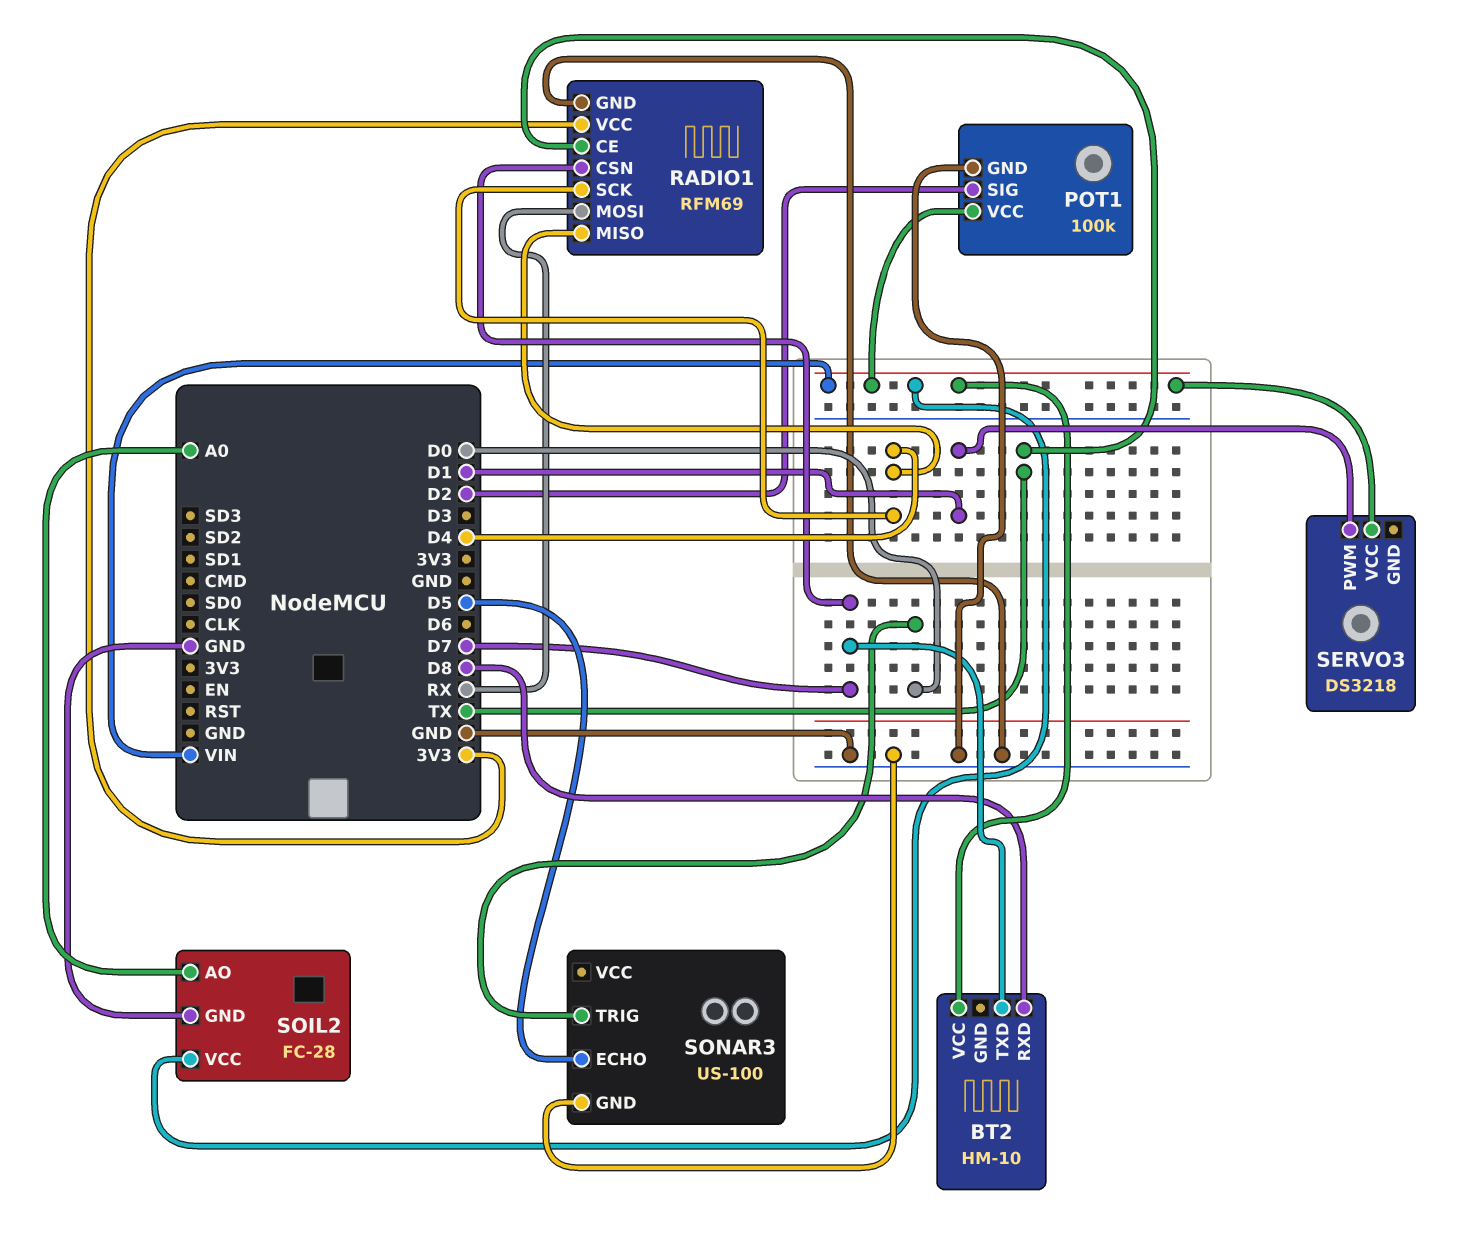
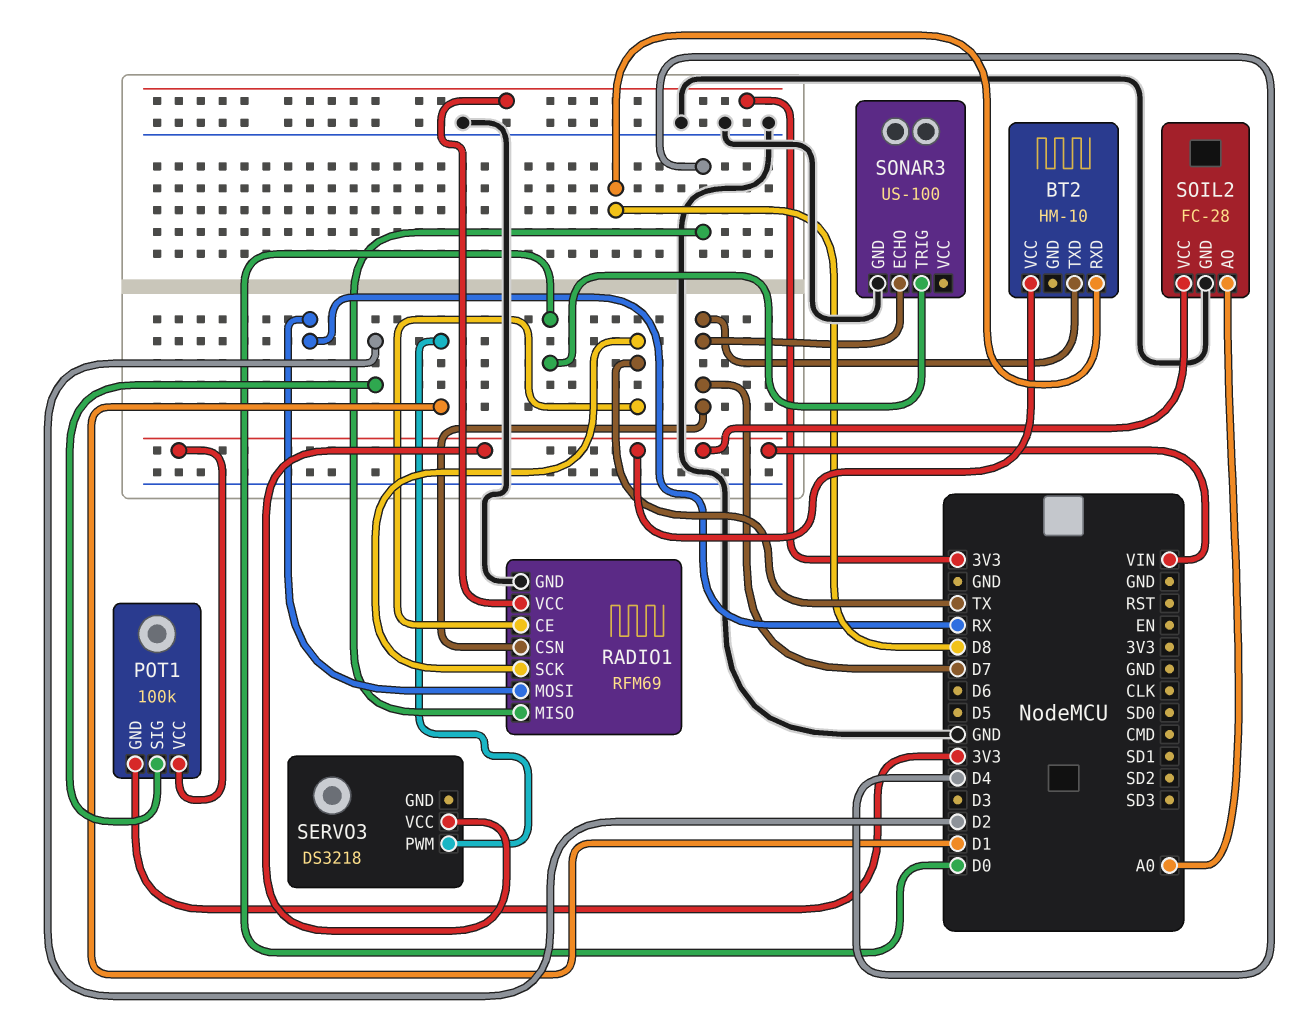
POT1 pin GND: GND -> 3V3
RADIO1 pin SCK: D4 -> TX
SONAR3 pin ECHO: D5 -> D7

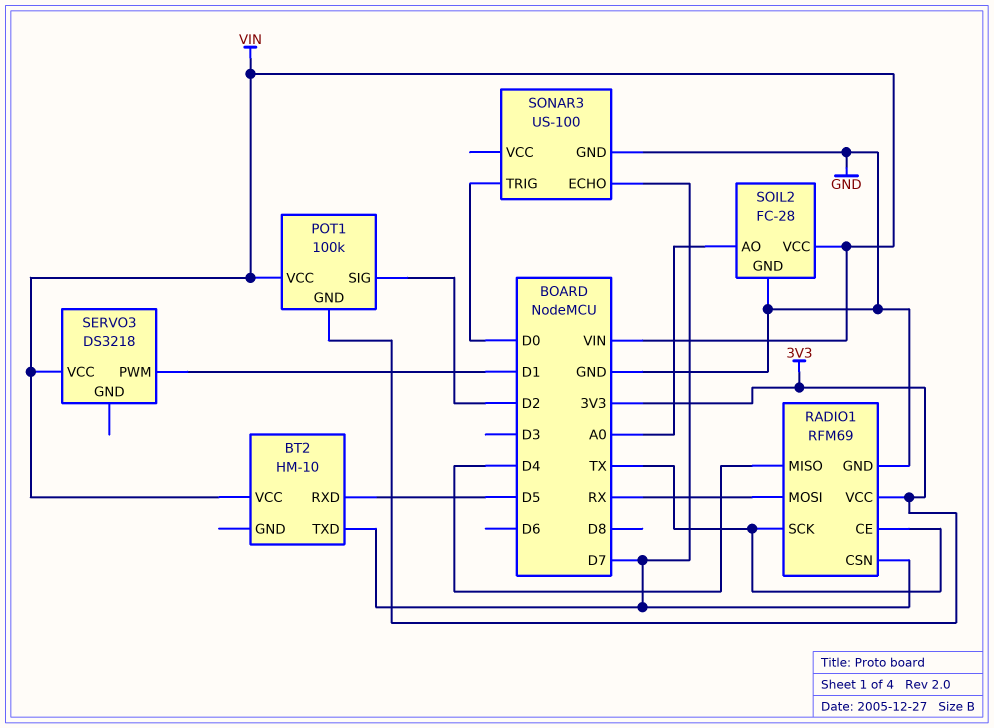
BT2 pin RXD: D8 -> D5

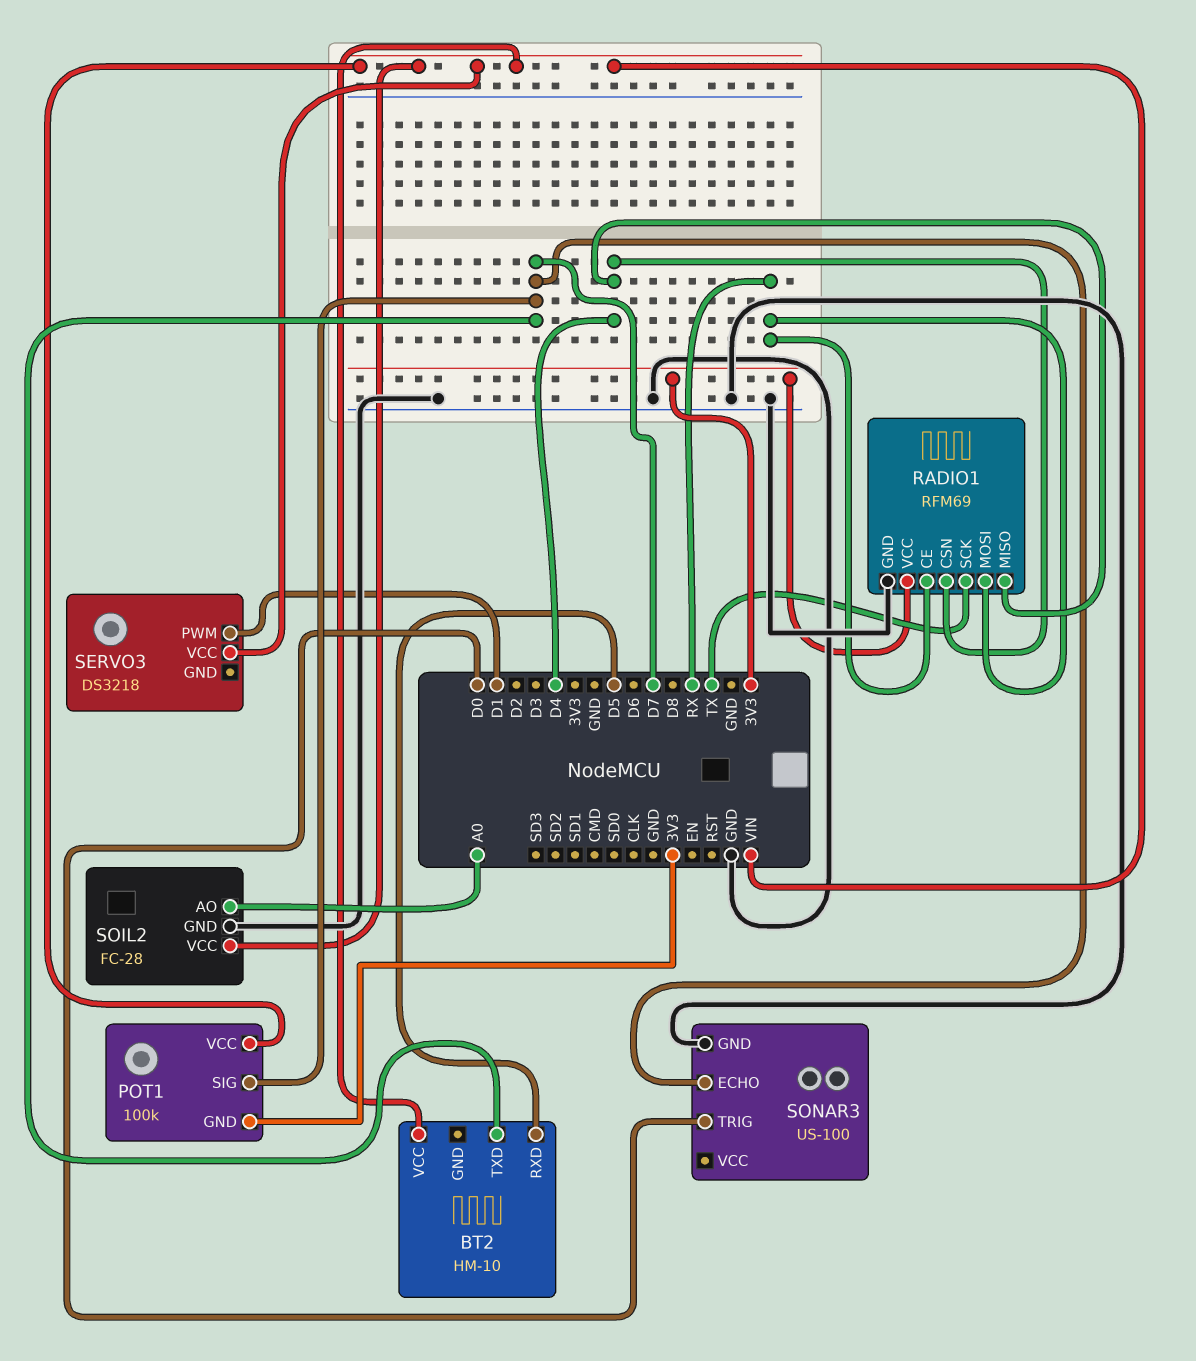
POT1 pin SIG: D2 -> D7
RADIO1 pin CE: TX -> RX
RADIO1 pin CSN: D7 -> D4

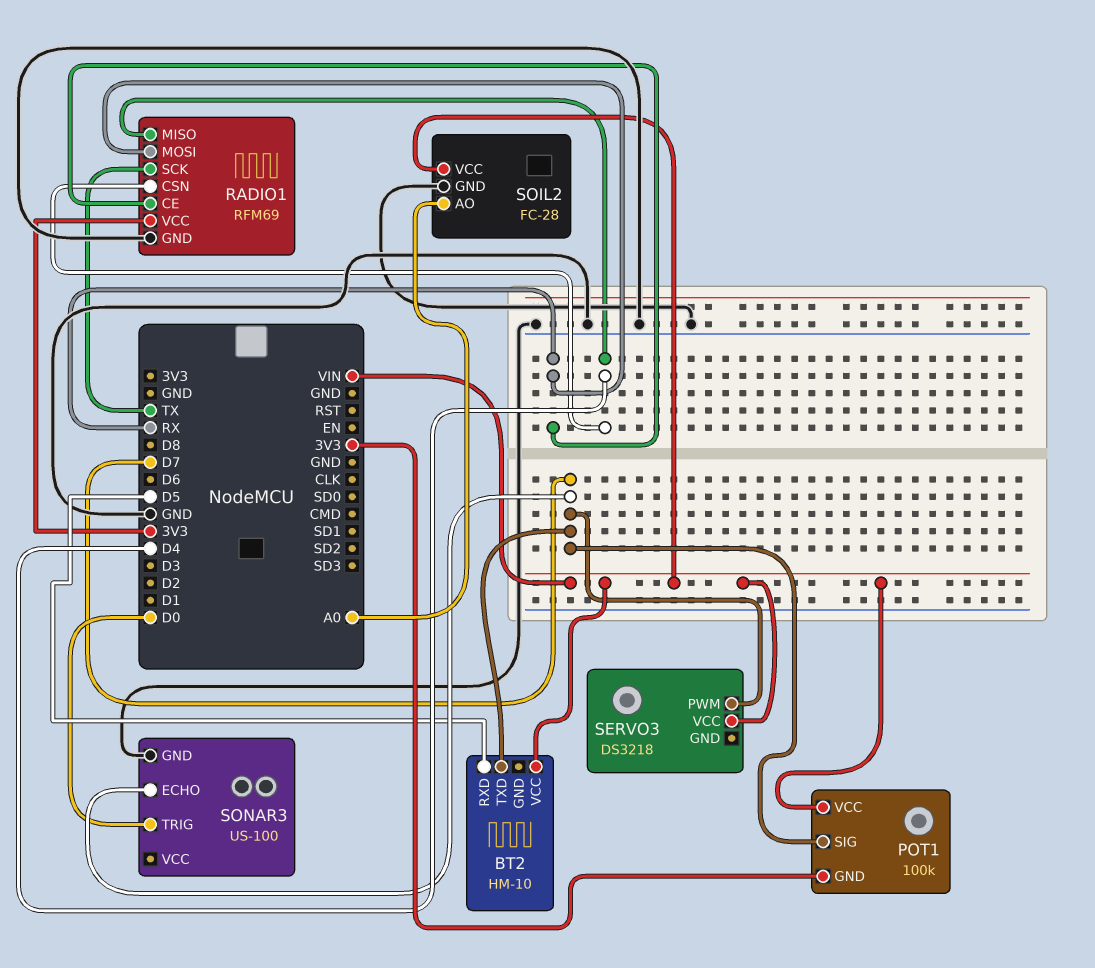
SERVO3 pin PWM: D1 -> D7

